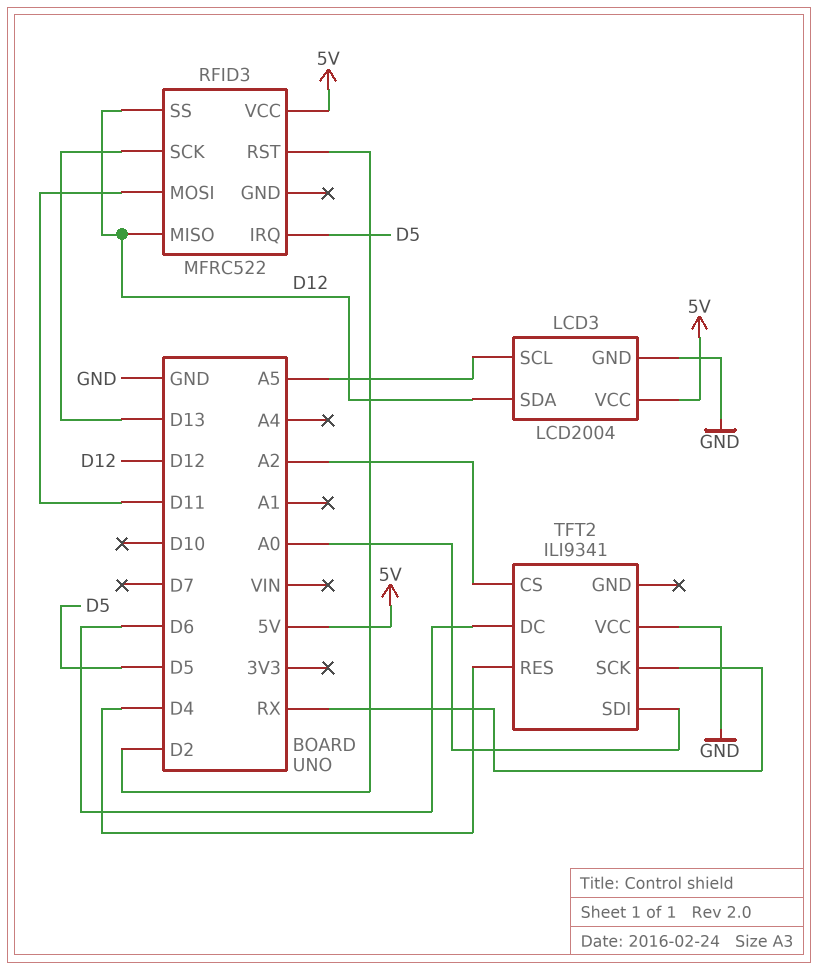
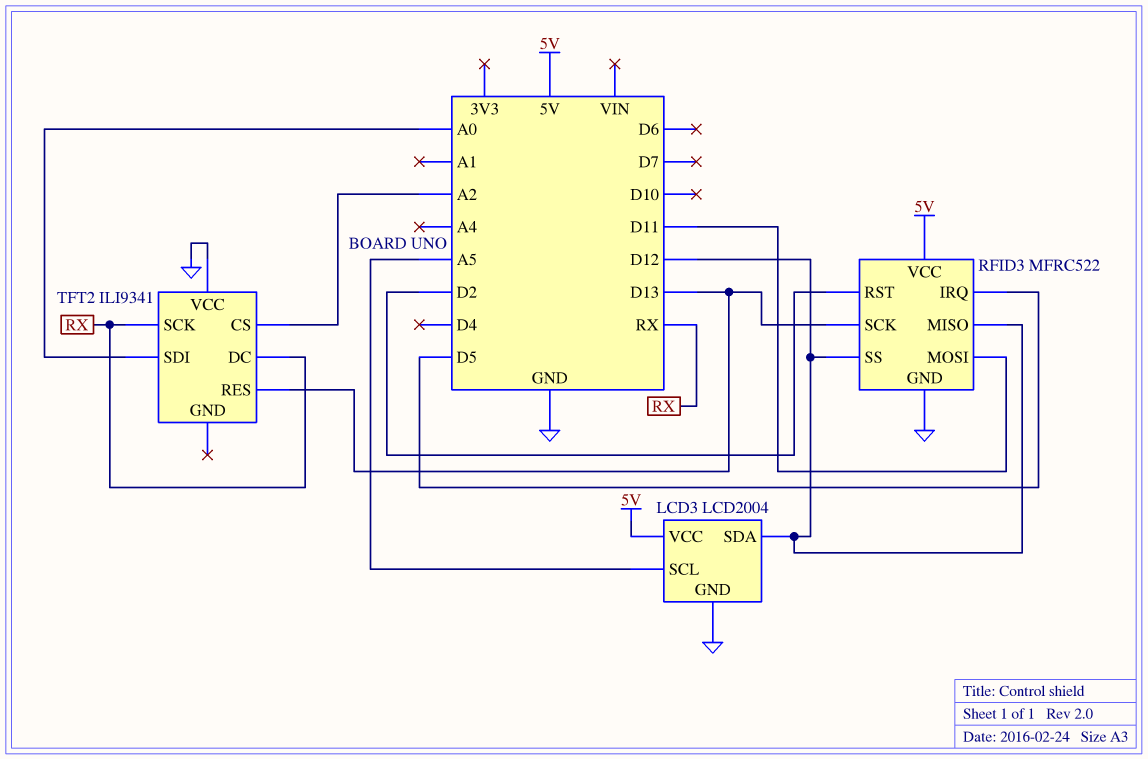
RFID3 pin GND: none -> GND
TFT2 pin DC: D6 -> RX
TFT2 pin RES: D4 -> D13

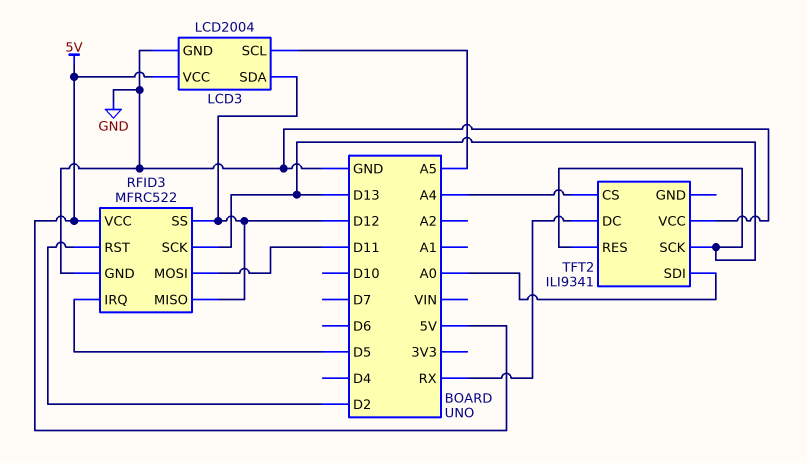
TFT2 pin CS: A2 -> A4
TFT2 pin SCK: RX -> D13

